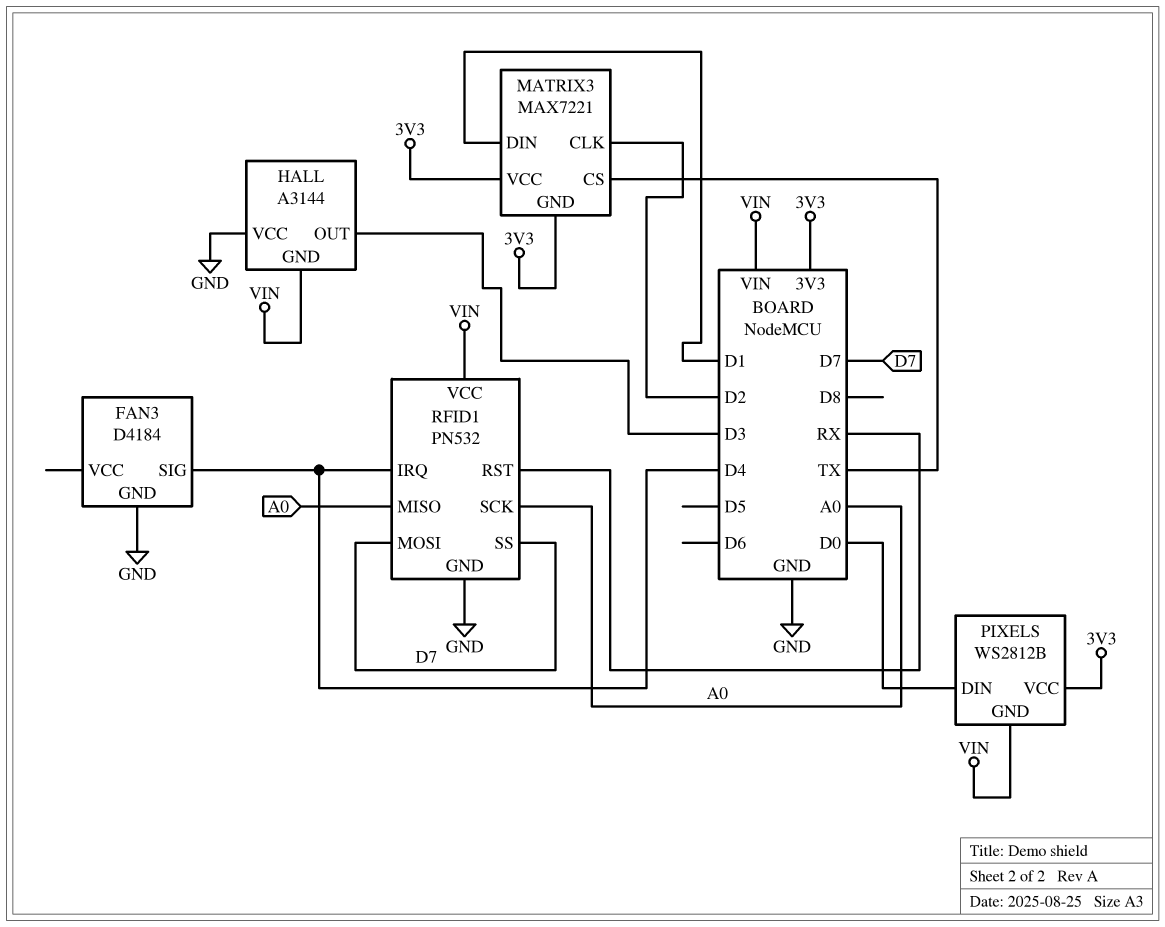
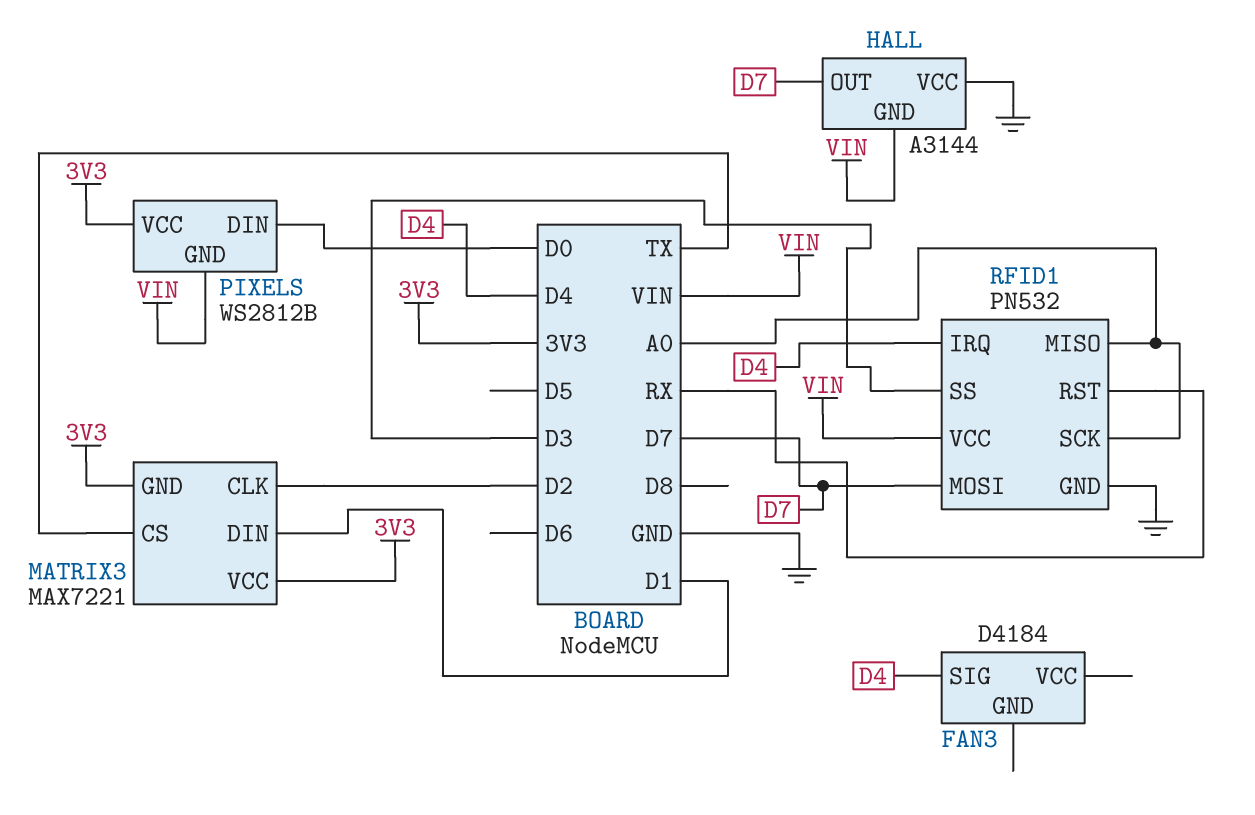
FAN3 pin GND: GND -> none
HALL pin OUT: D3 -> D7
RFID1 pin SS: D7 -> D3

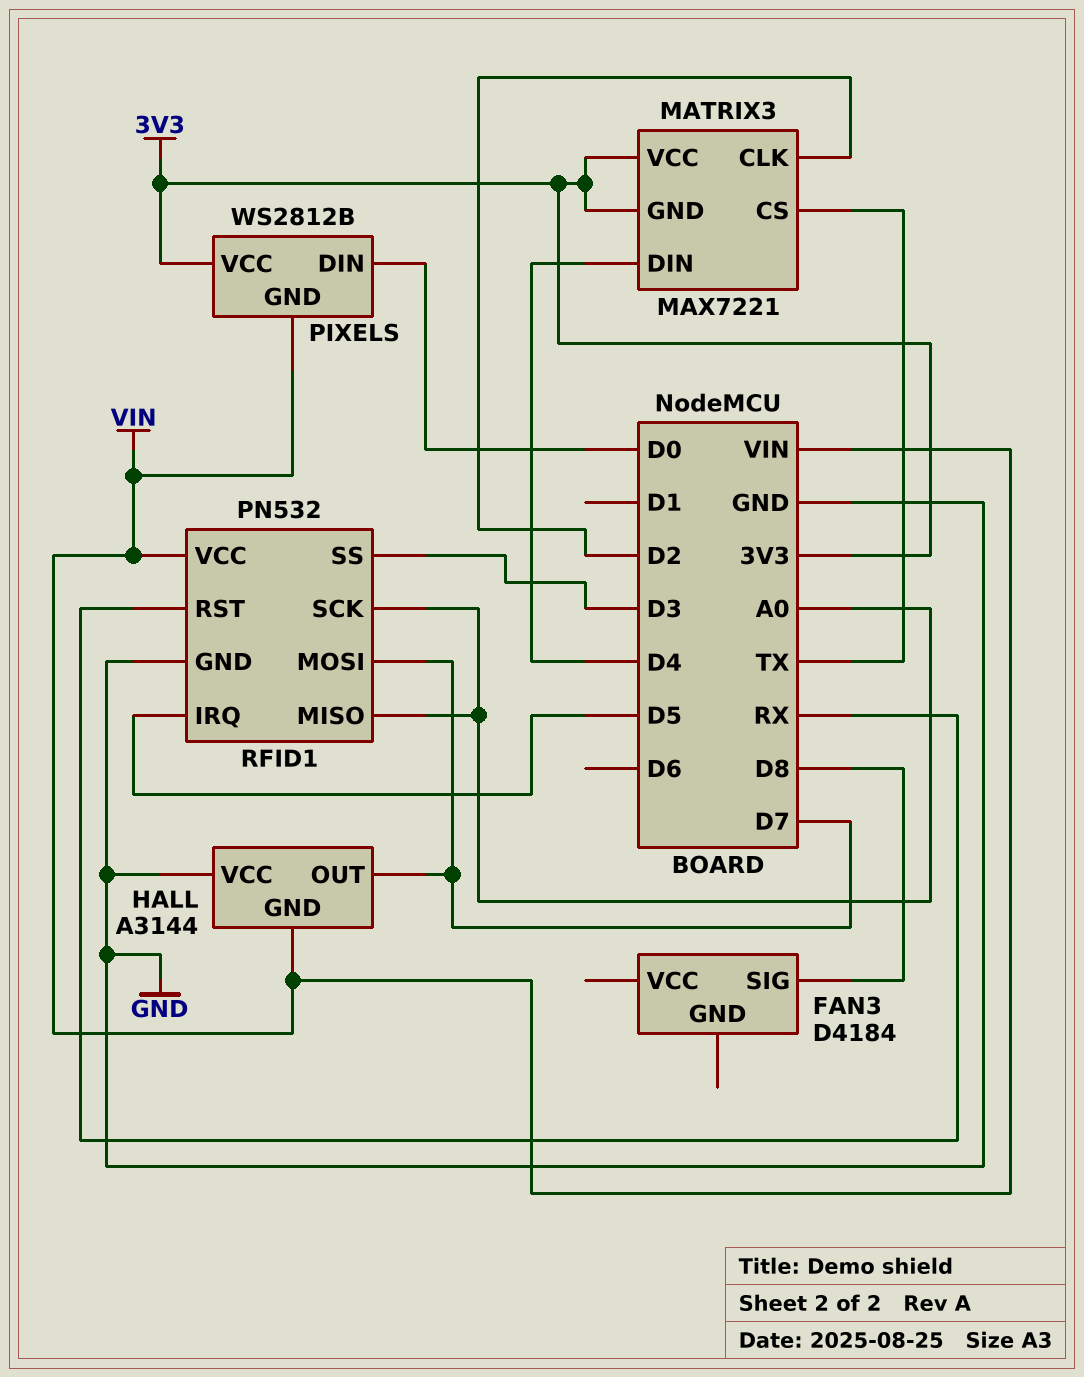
FAN3 pin SIG: D4 -> D8
MATRIX3 pin DIN: D1 -> D4
RFID1 pin IRQ: D4 -> D5

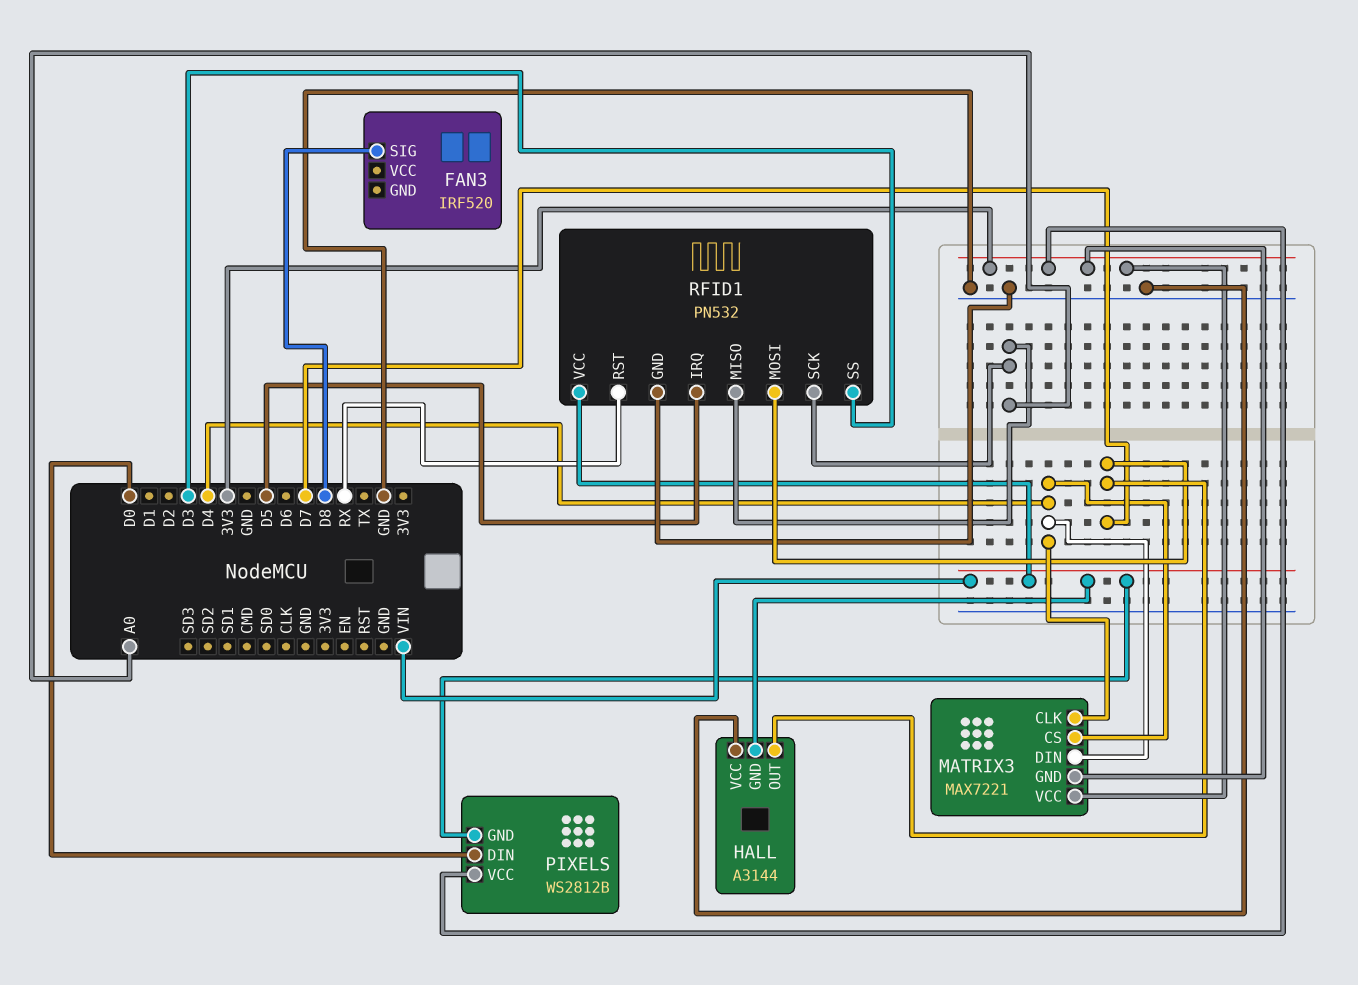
FAN3: D4184 -> IRF520
MATRIX3 pin CLK: D2 -> D4
MATRIX3 pin CS: TX -> D4

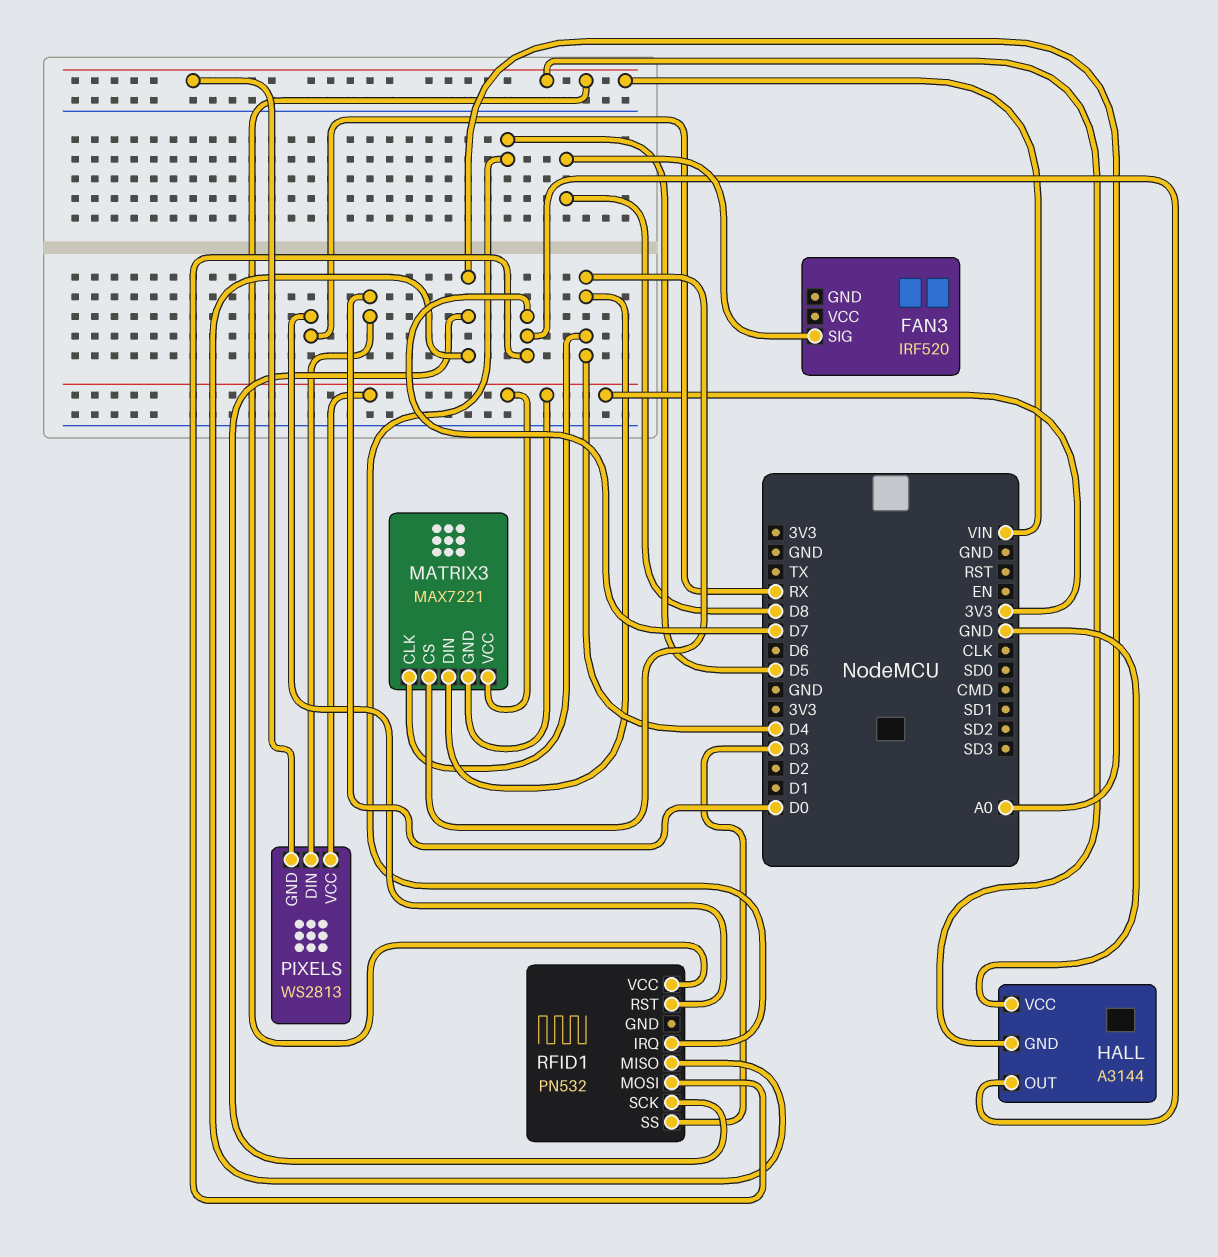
PIXELS: WS2812B -> WS2813
RFID1 pin GND: GND -> none

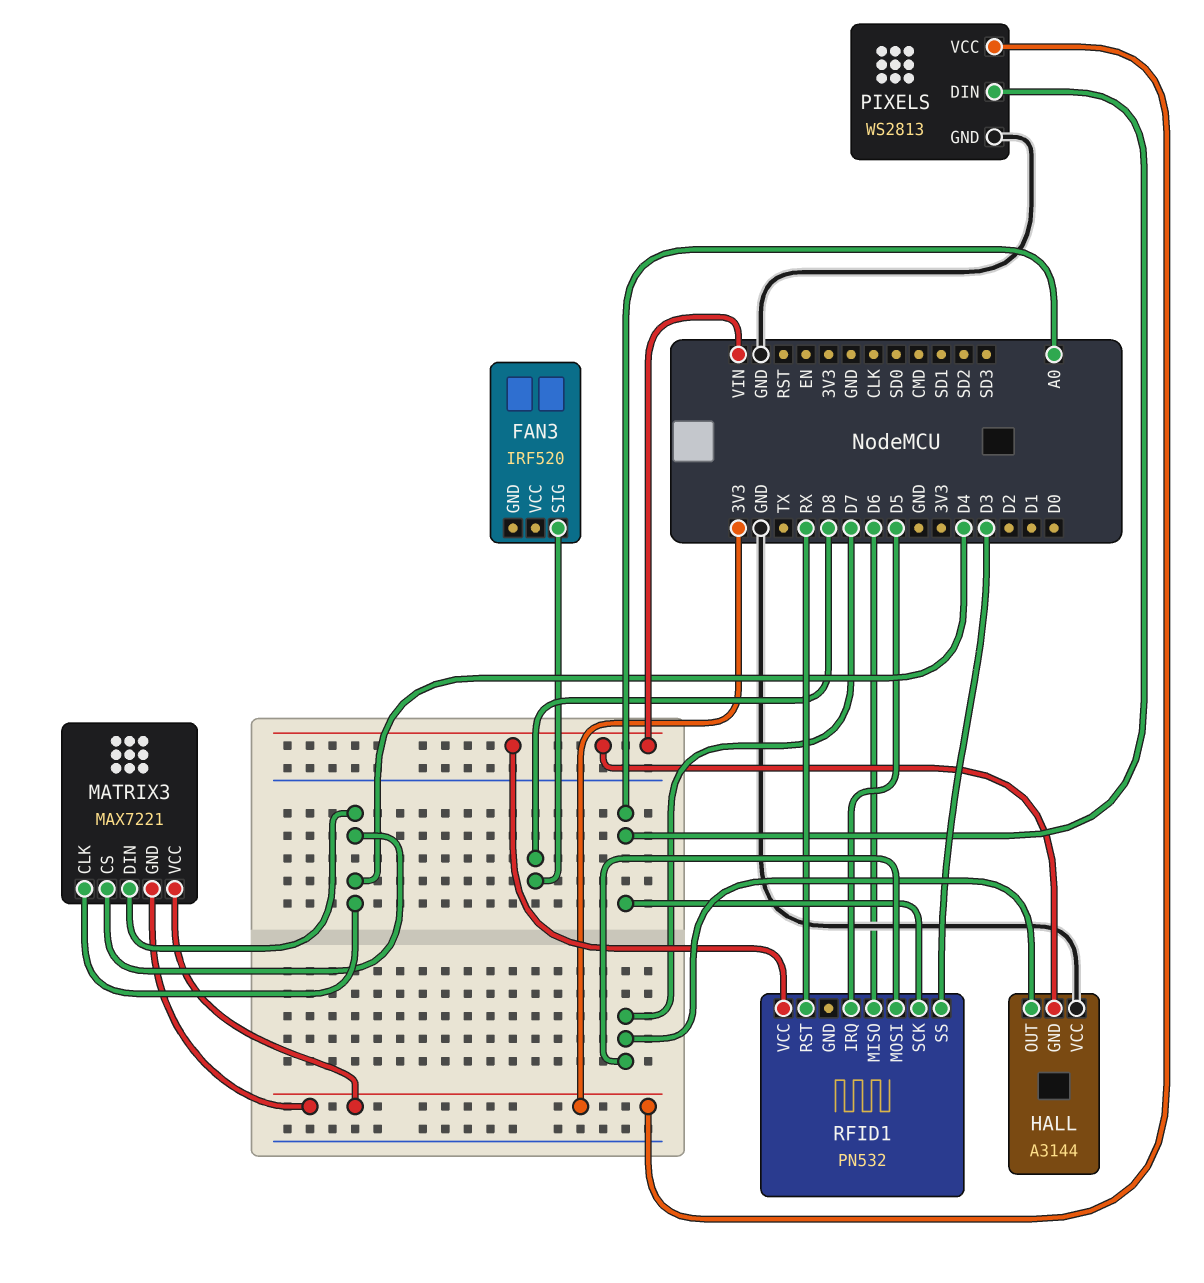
PIXELS pin DIN: D0 -> A0
PIXELS pin GND: VIN -> GND
RFID1 pin MISO: A0 -> D6

